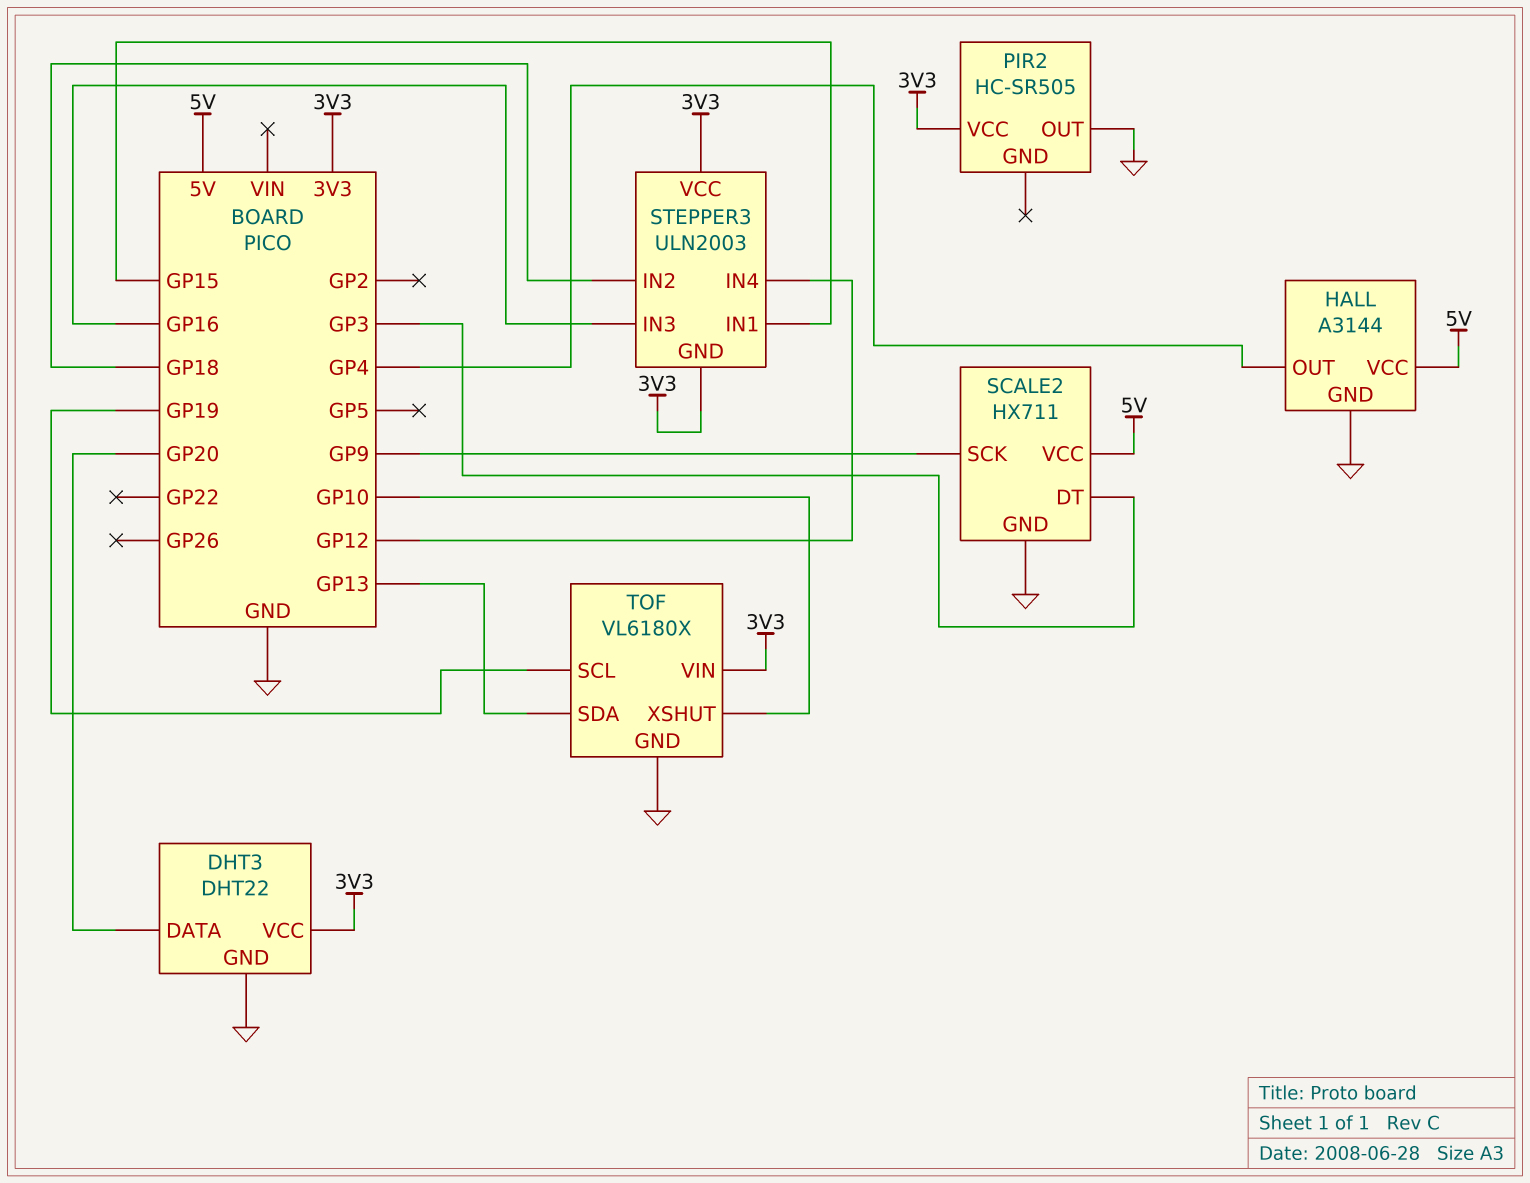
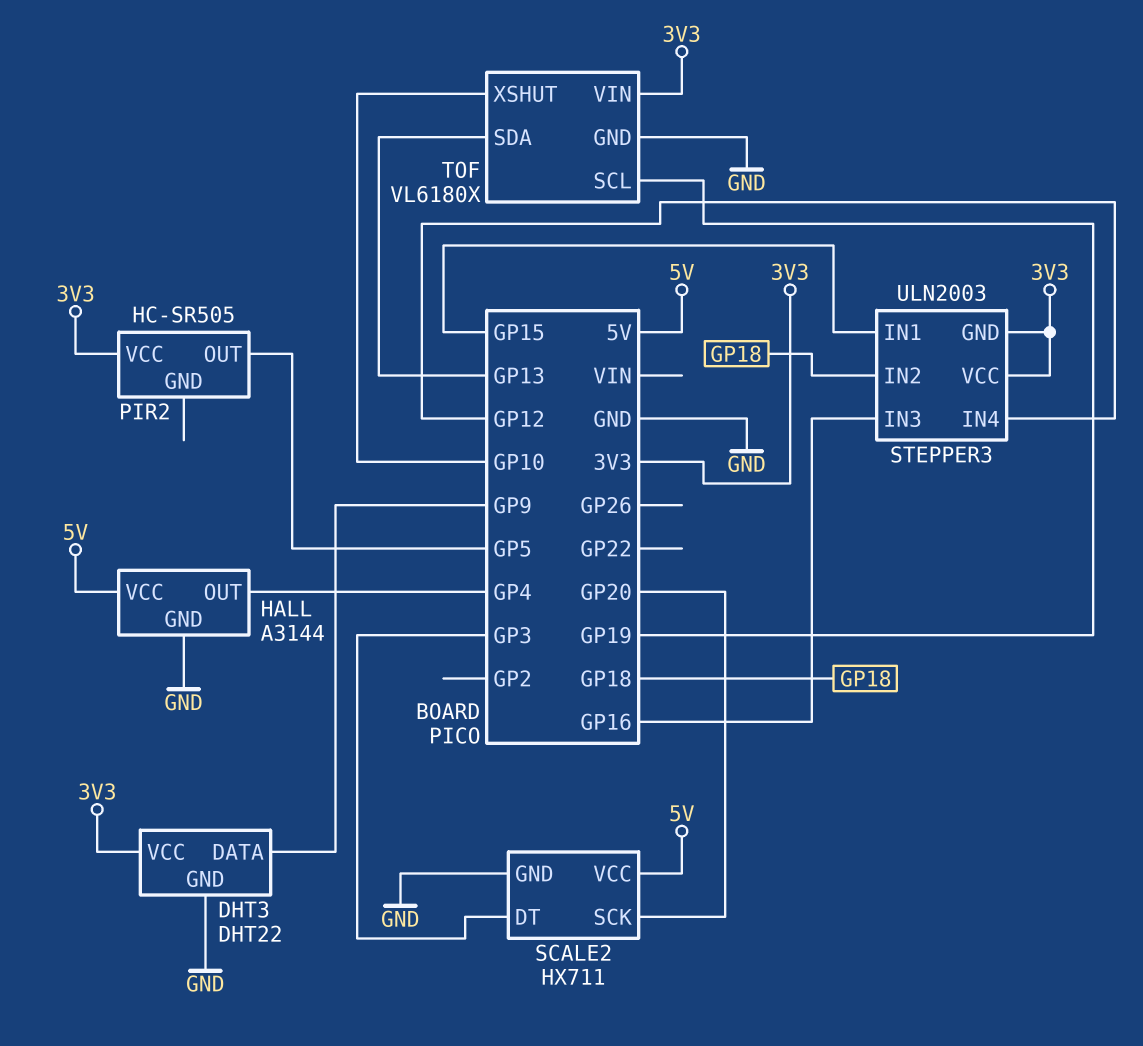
DHT3 pin DATA: GP20 -> GP9
PIR2 pin OUT: GND -> GP5
SCALE2 pin SCK: GP9 -> GP20

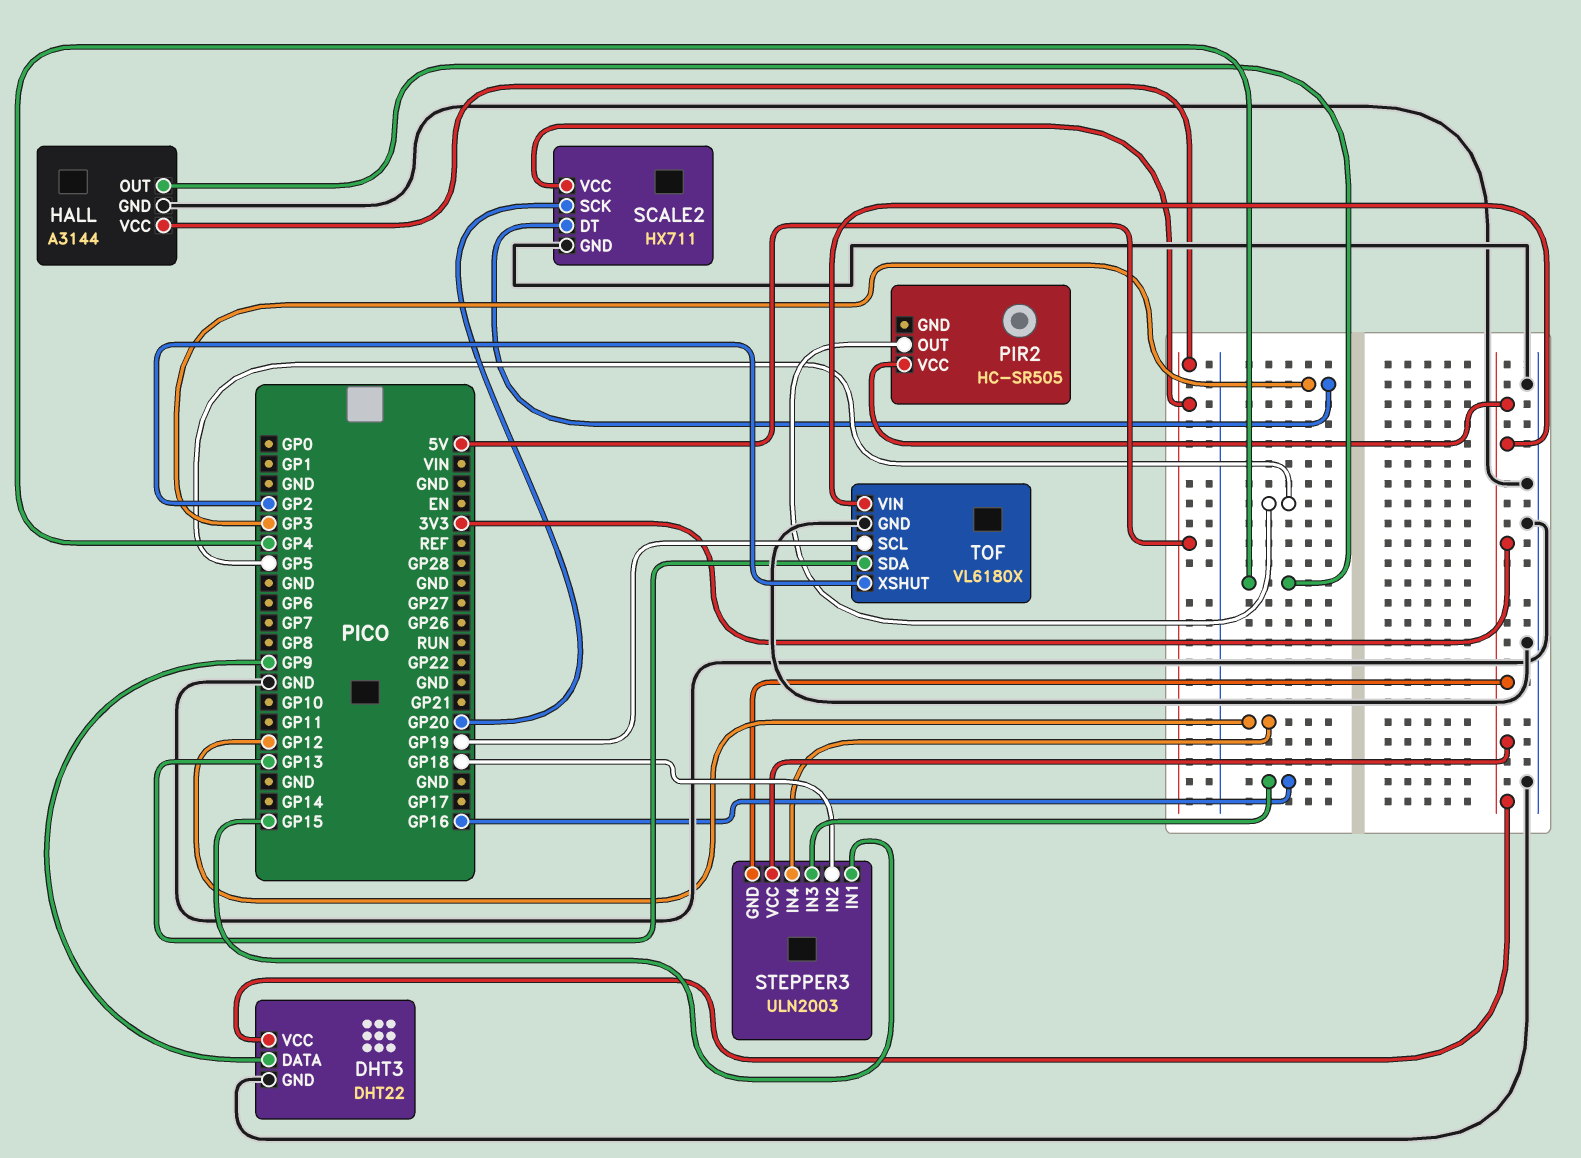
TOF pin XSHUT: GP10 -> GP2

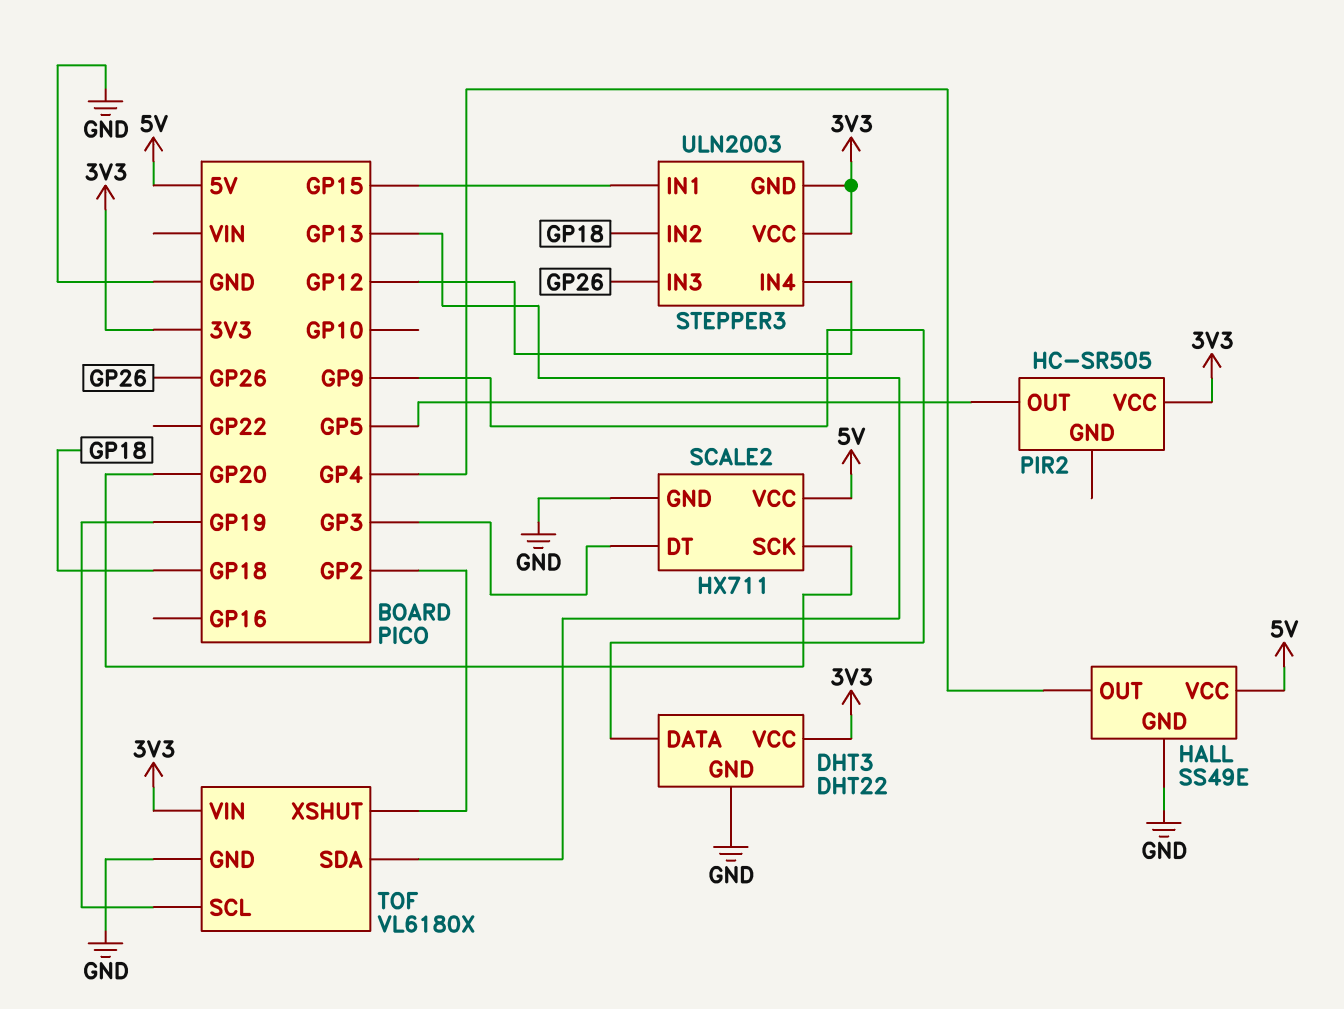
HALL: A3144 -> SS49E
STEPPER3 pin IN3: GP16 -> GP26

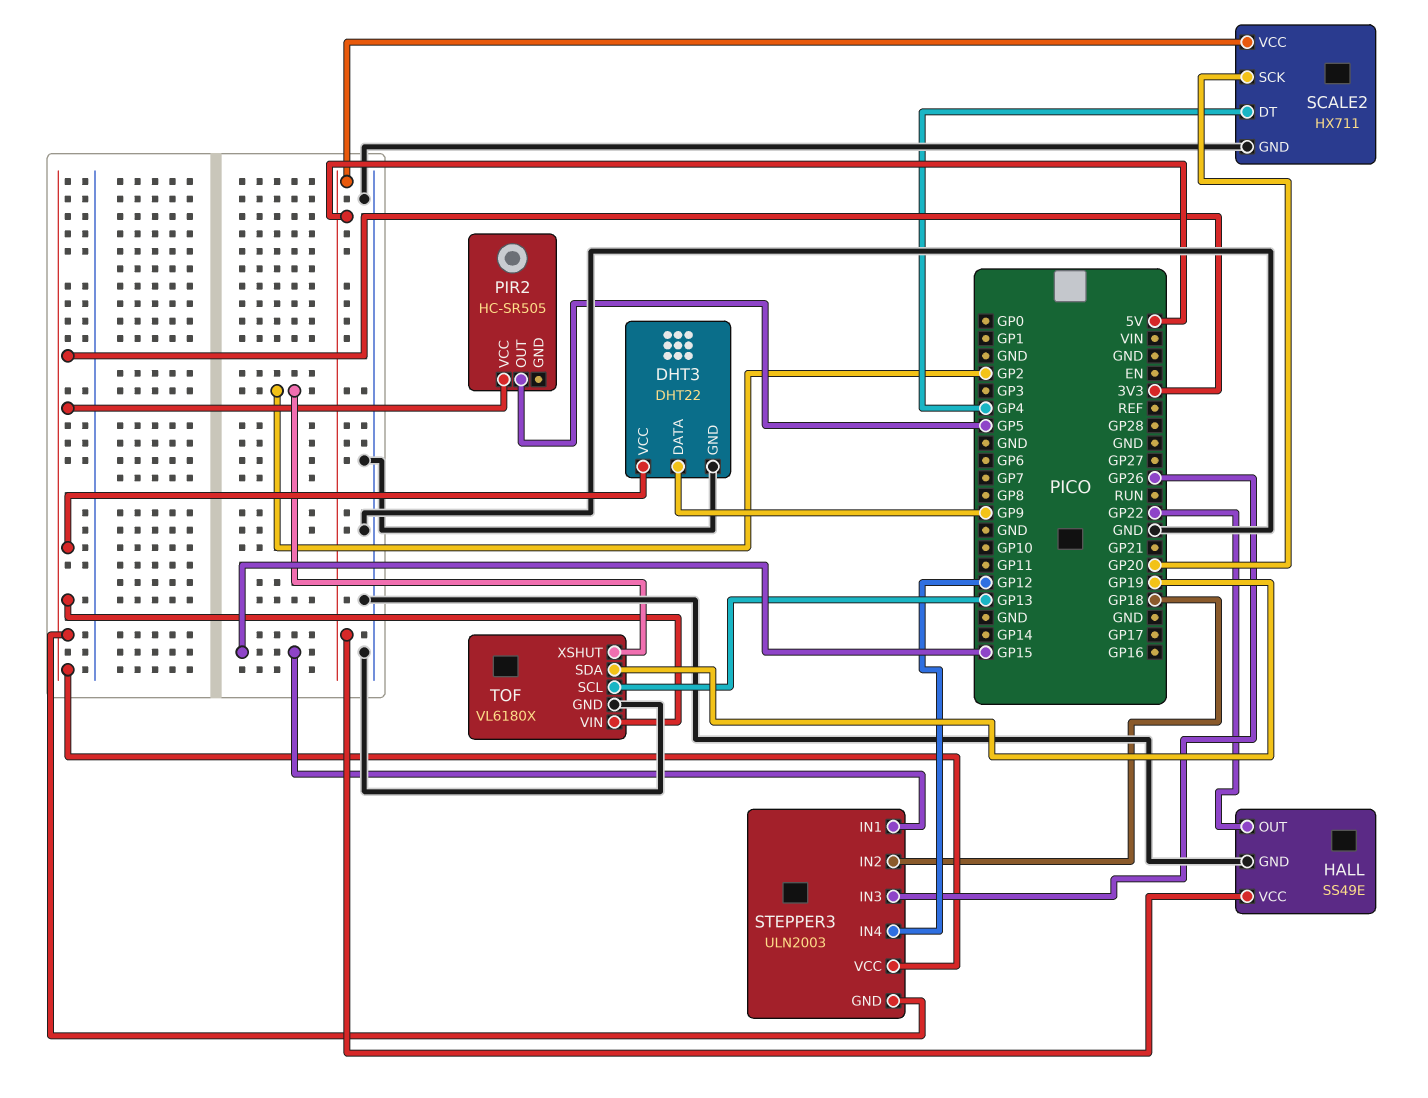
HALL pin OUT: GP4 -> GP22
SCALE2 pin DT: GP3 -> GP4
TOF pin SCL: GP19 -> GP13
TOF pin SDA: GP13 -> GP19

